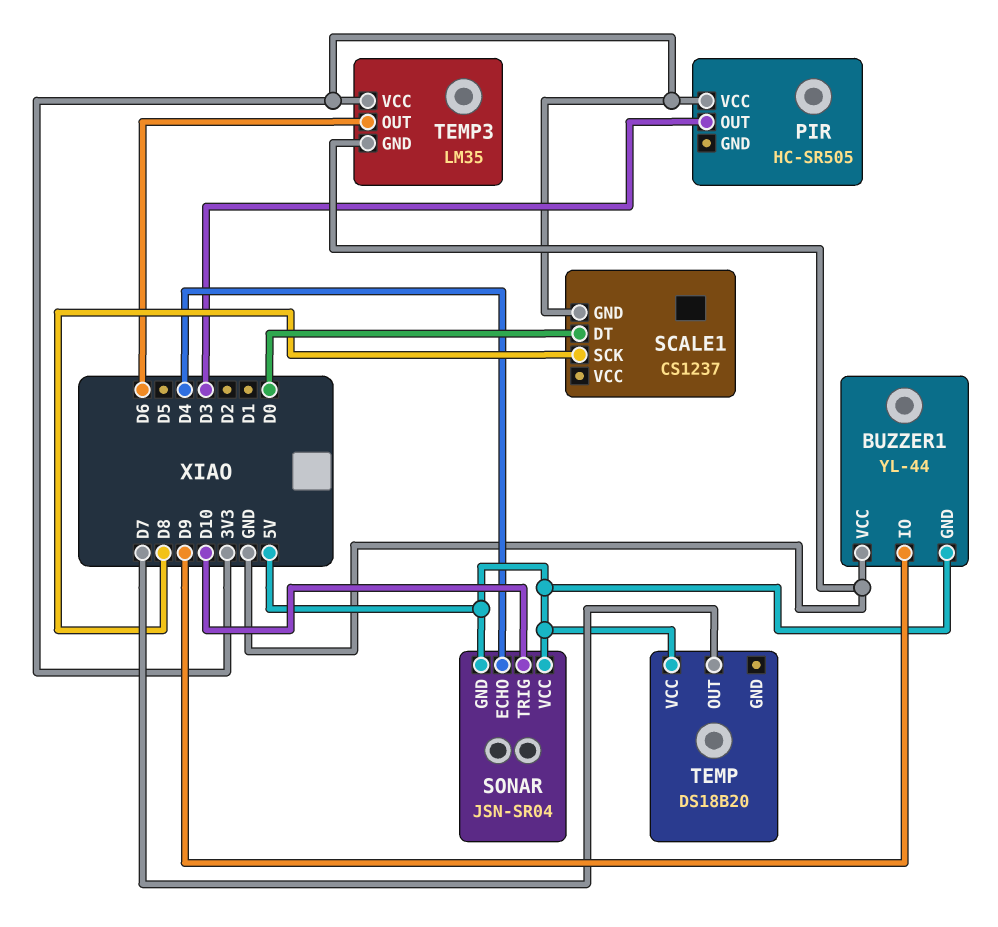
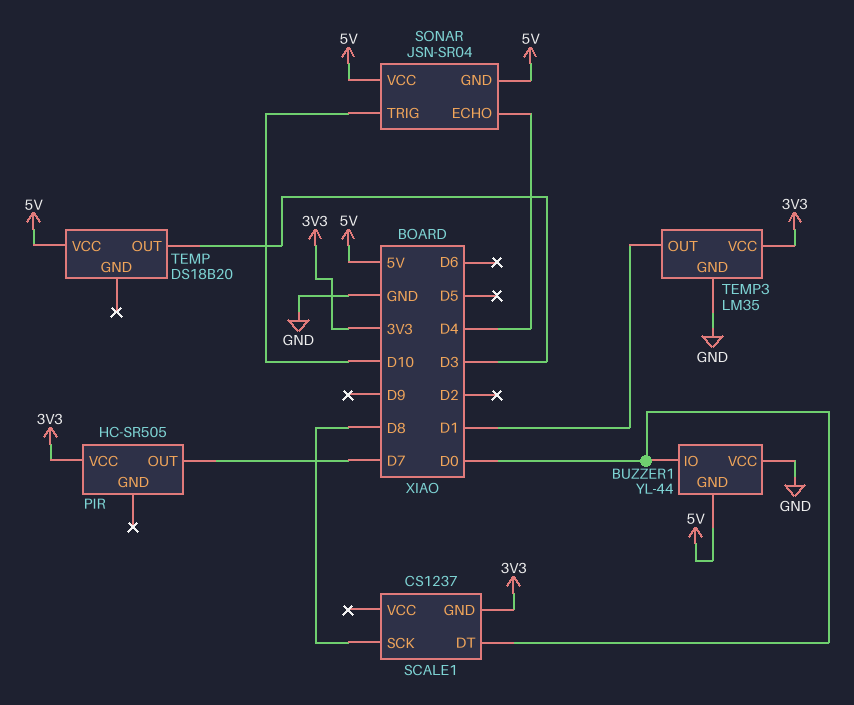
BUZZER1 pin IO: D9 -> D0
PIR pin OUT: D3 -> D7
TEMP pin OUT: D7 -> D3
TEMP3 pin OUT: D6 -> D1

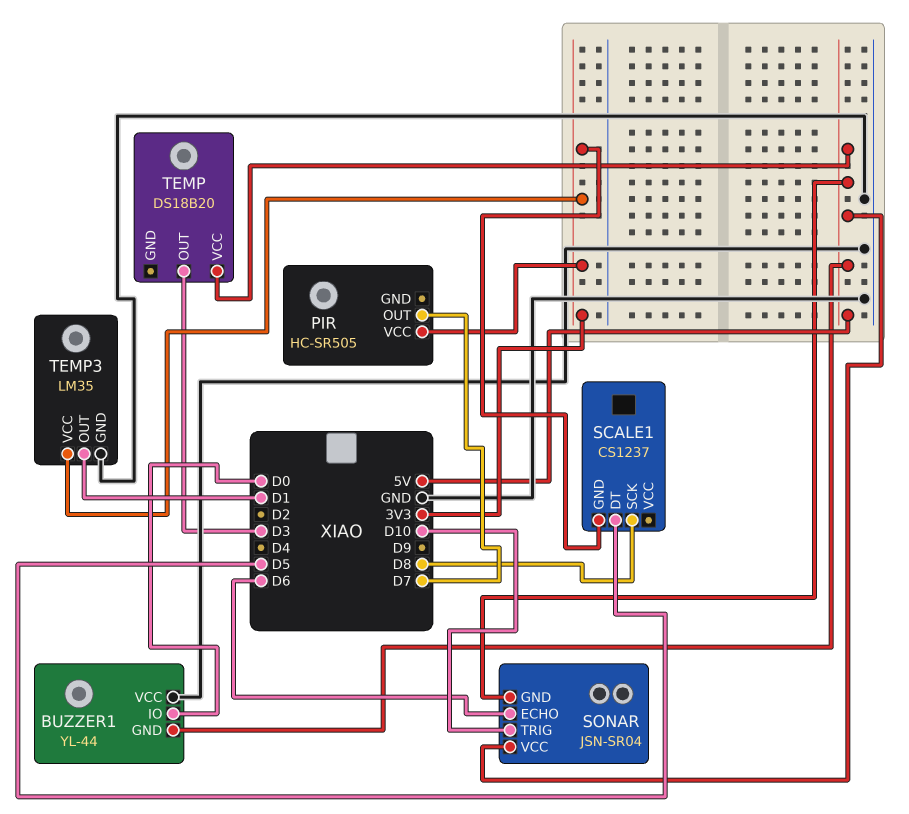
SCALE1 pin DT: D0 -> D5
SONAR pin ECHO: D4 -> D6

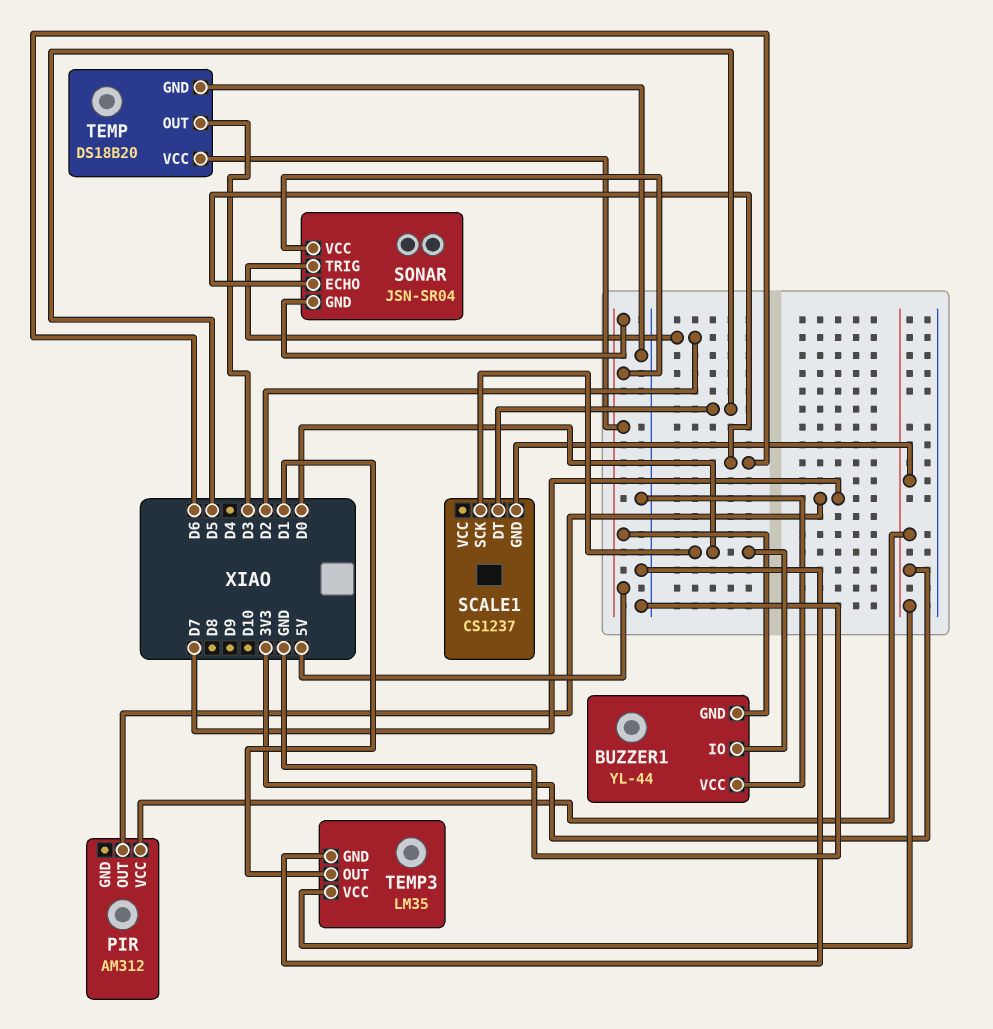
PIR: HC-SR505 -> AM312
SCALE1 pin SCK: D8 -> D0
SONAR pin TRIG: D10 -> D2
TEMP pin GND: none -> GND

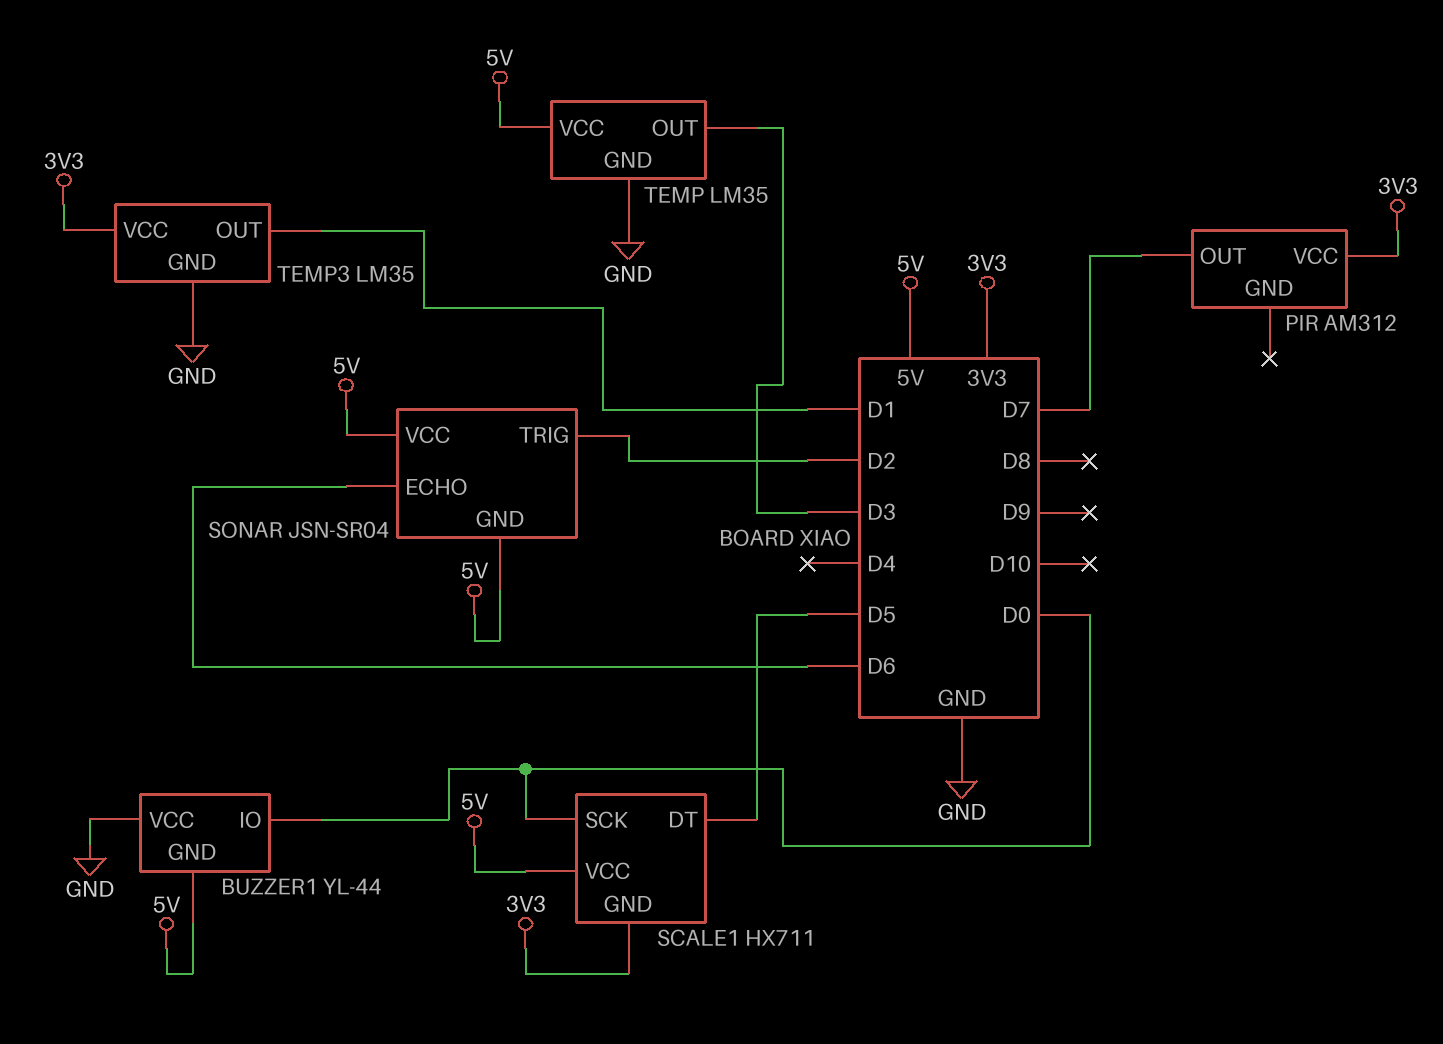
SCALE1: CS1237 -> HX711
SCALE1 pin VCC: none -> 5V
TEMP: DS18B20 -> LM35

